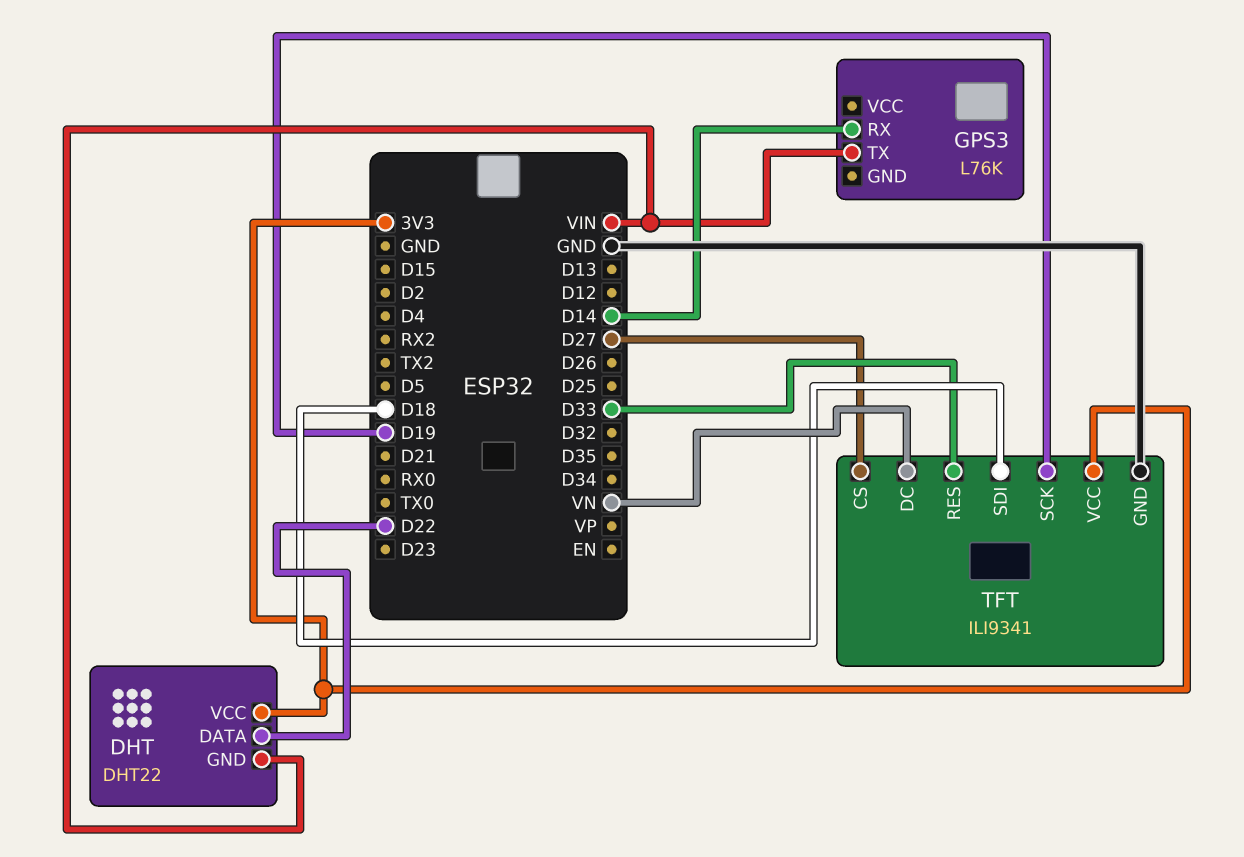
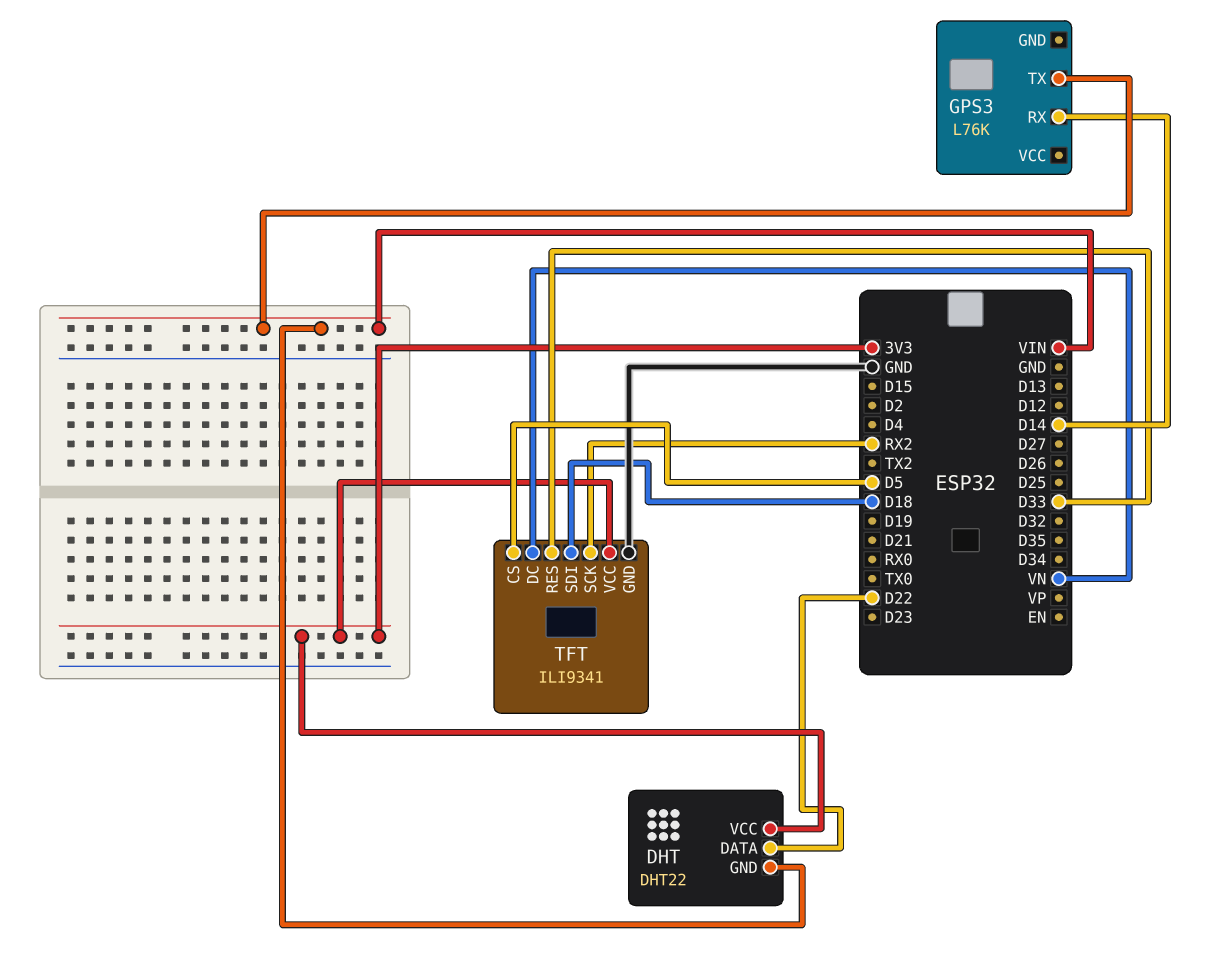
TFT pin CS: D27 -> D5
TFT pin SCK: D19 -> RX2

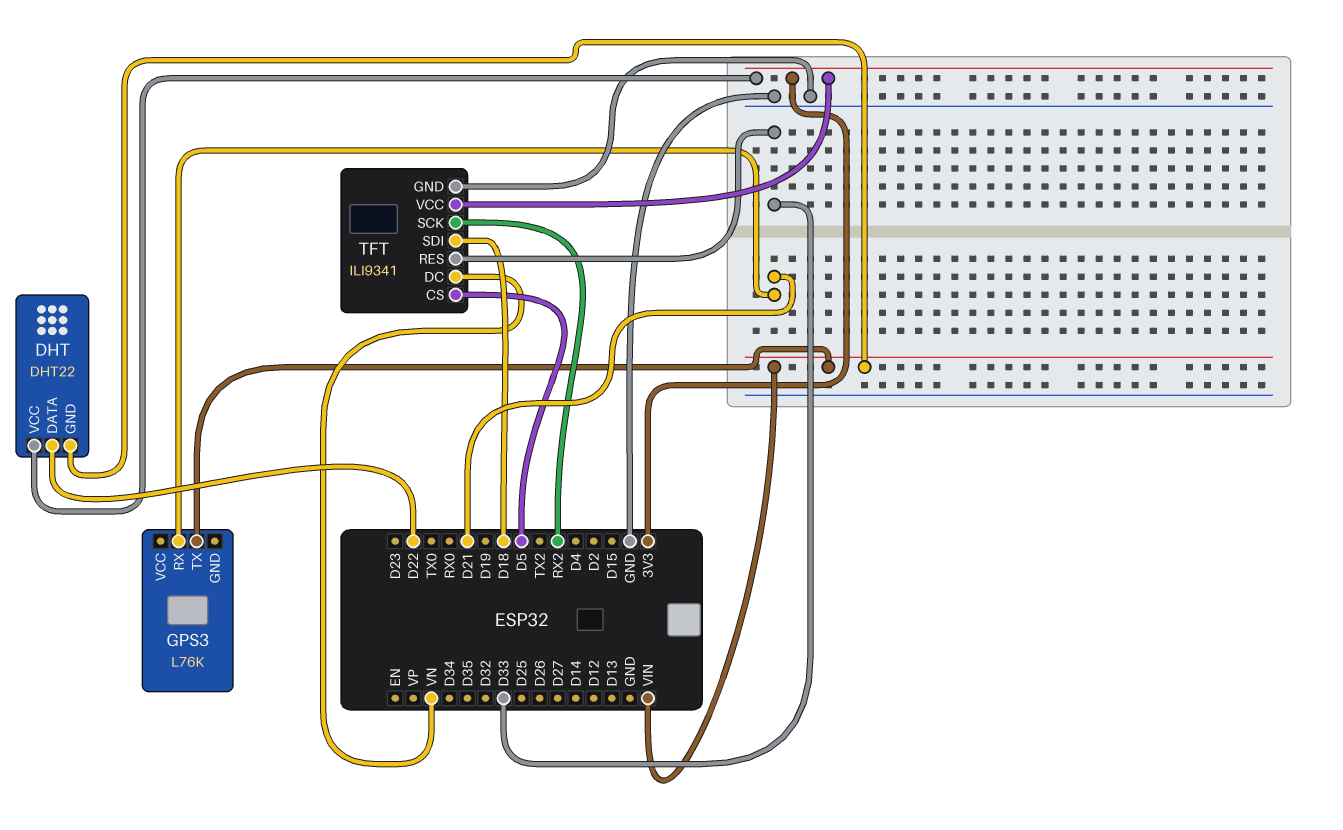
GPS3 pin RX: D14 -> D21

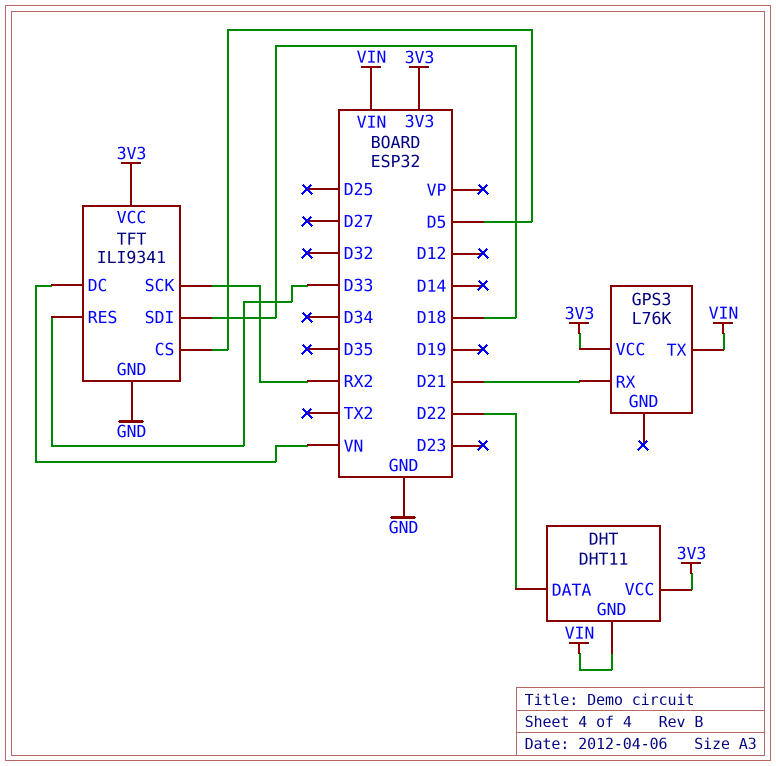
DHT: DHT22 -> DHT11
GPS3 pin VCC: none -> 3V3

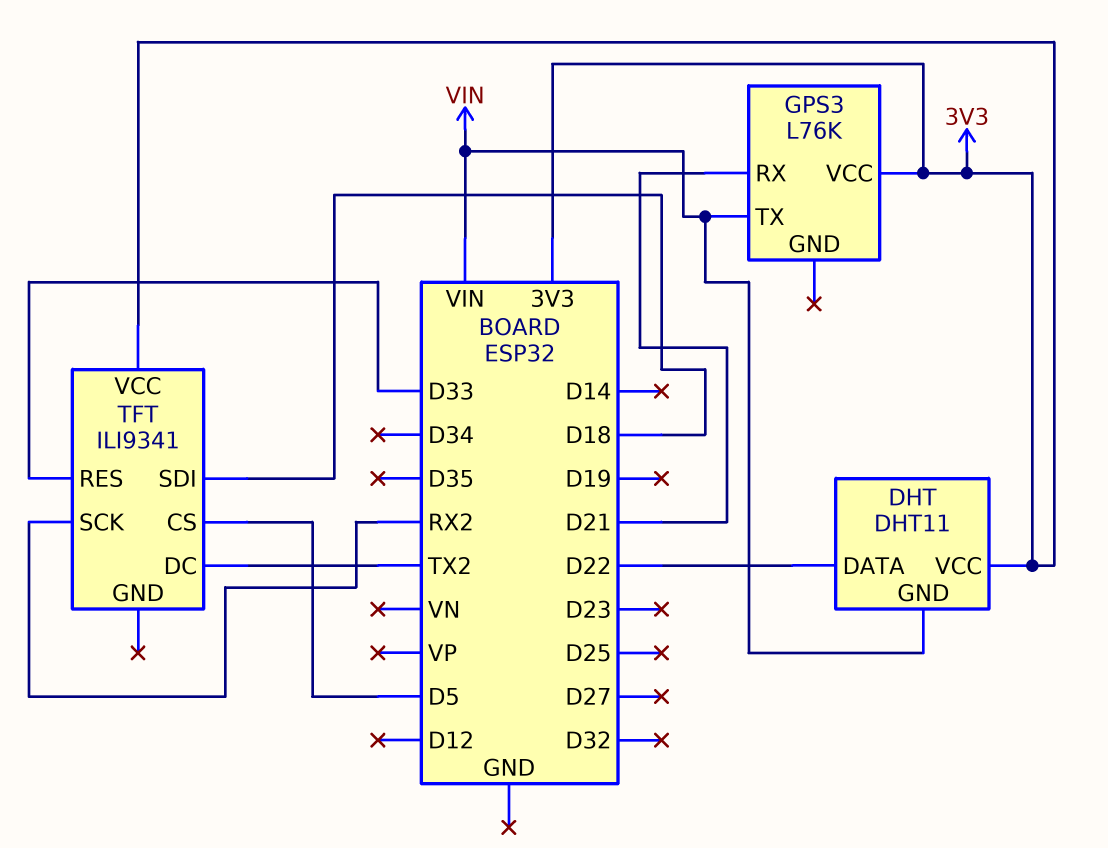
TFT pin DC: VN -> TX2
TFT pin GND: GND -> none

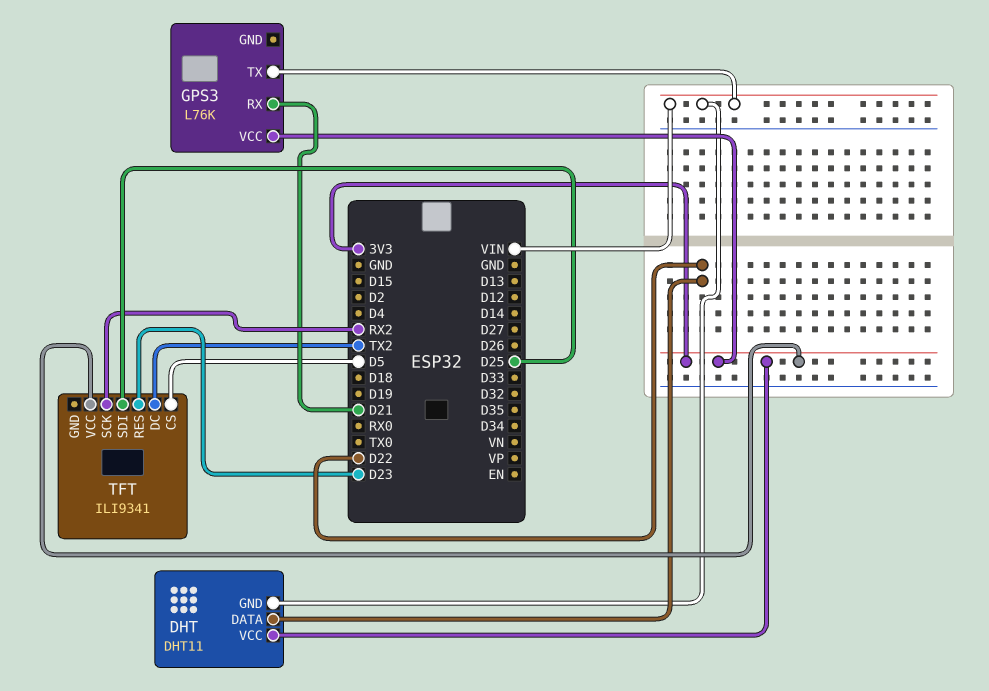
TFT pin RES: D33 -> D23
TFT pin SDI: D18 -> D25

